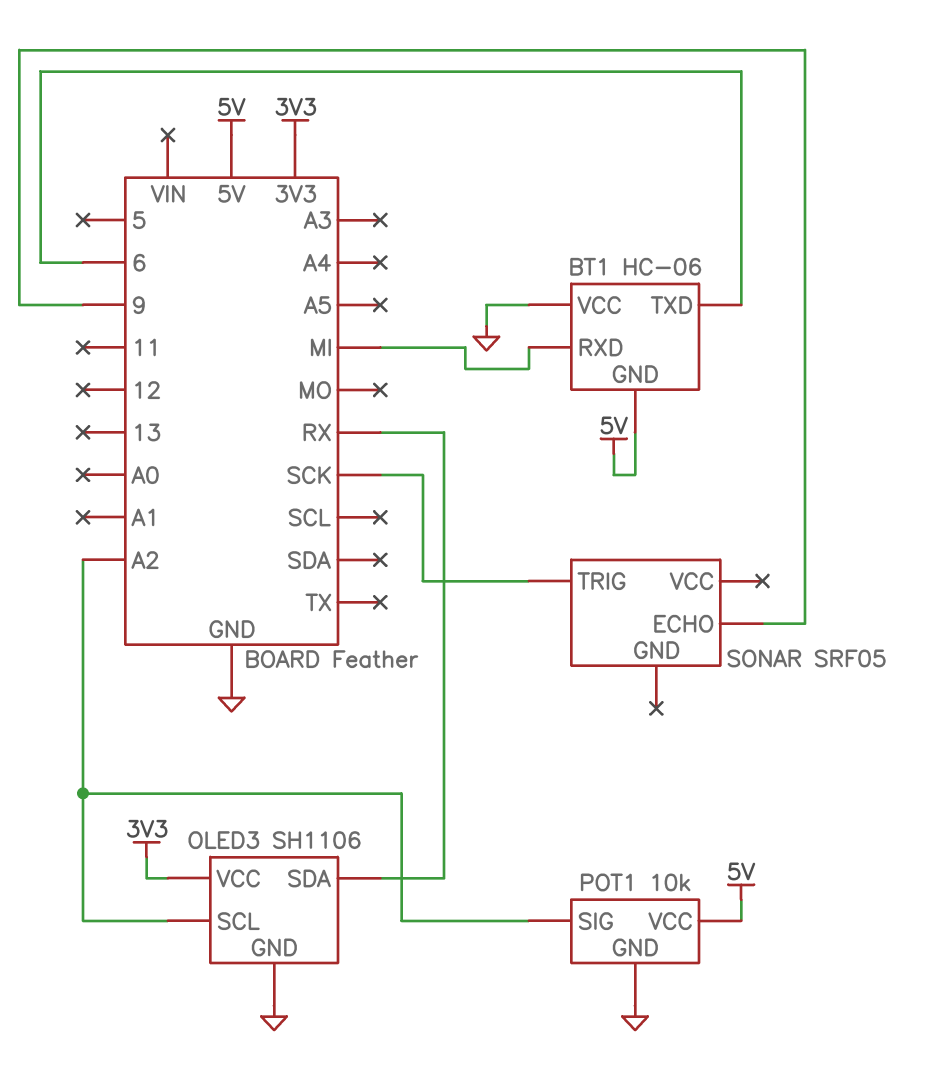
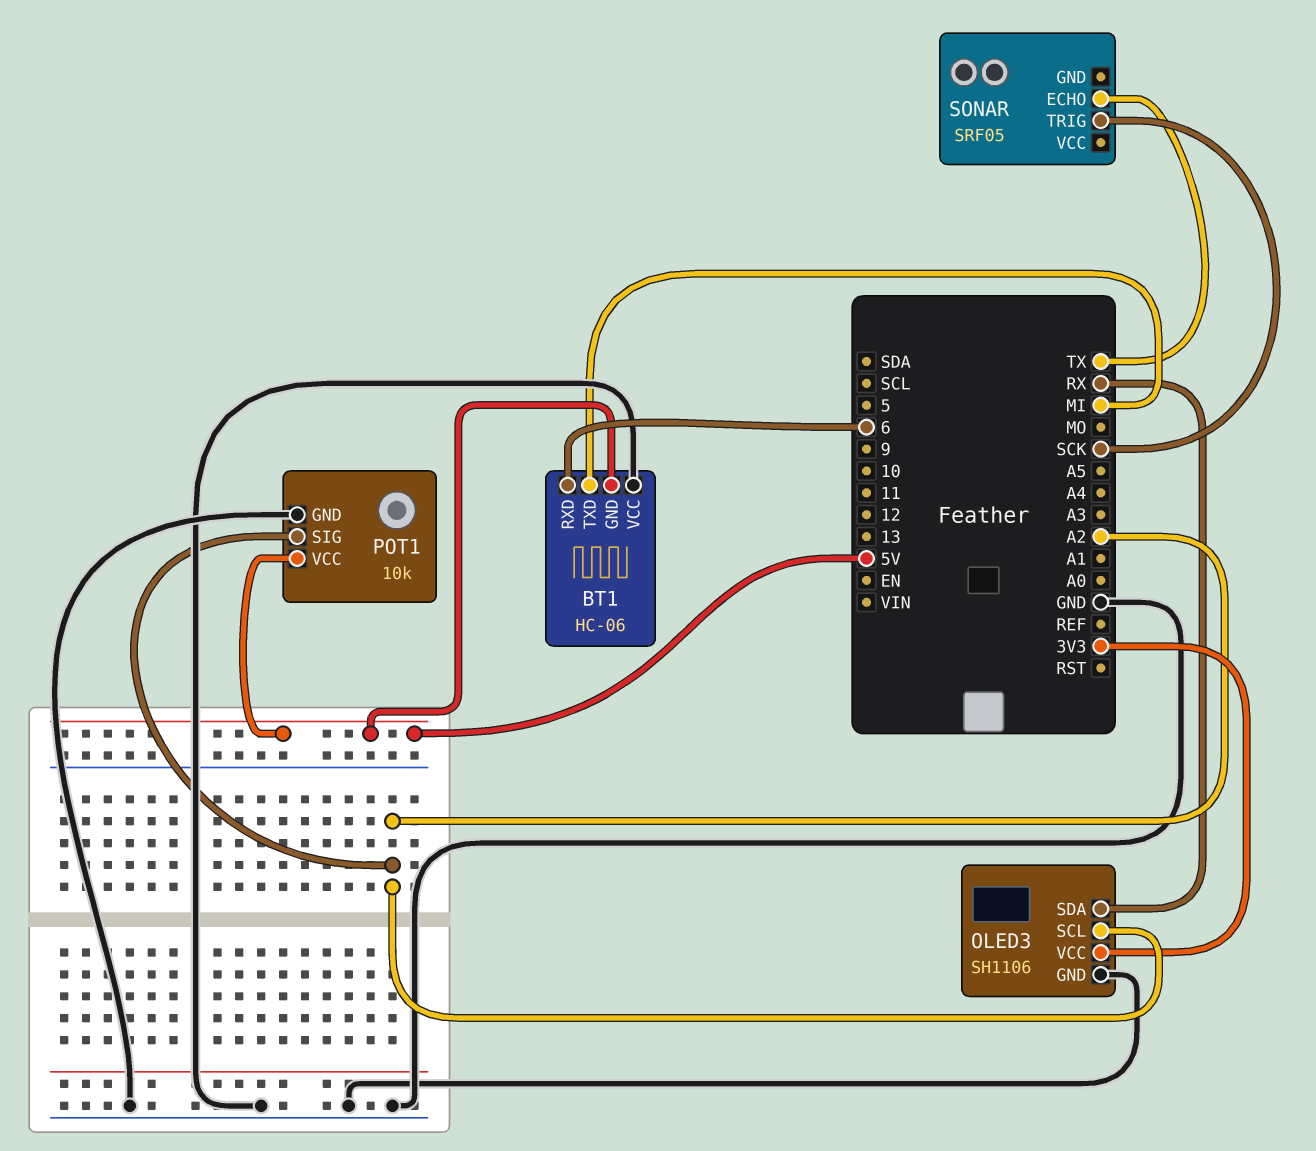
BT1 pin RXD: MI -> 6
BT1 pin TXD: 6 -> MI
SONAR pin ECHO: 9 -> TX

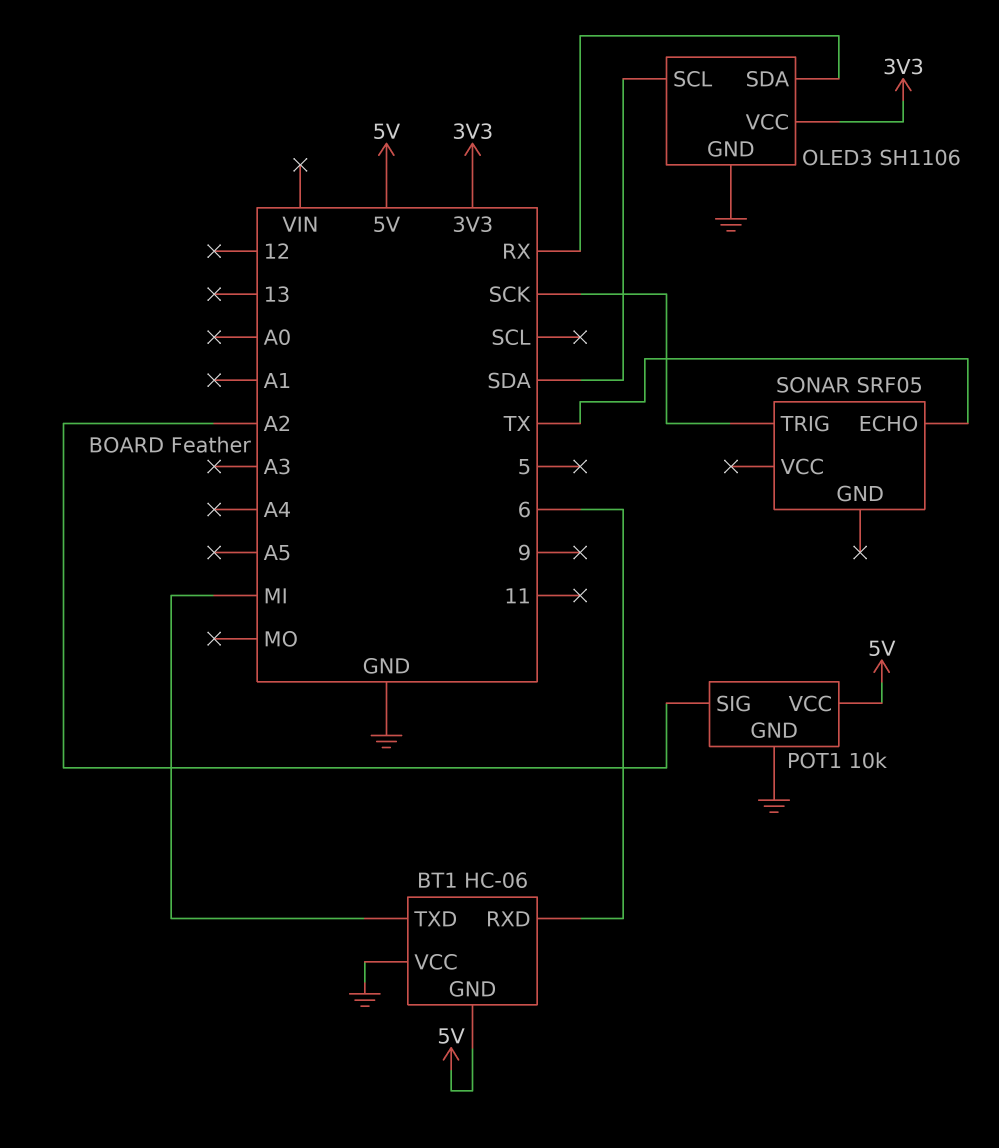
OLED3 pin SCL: A2 -> SDA

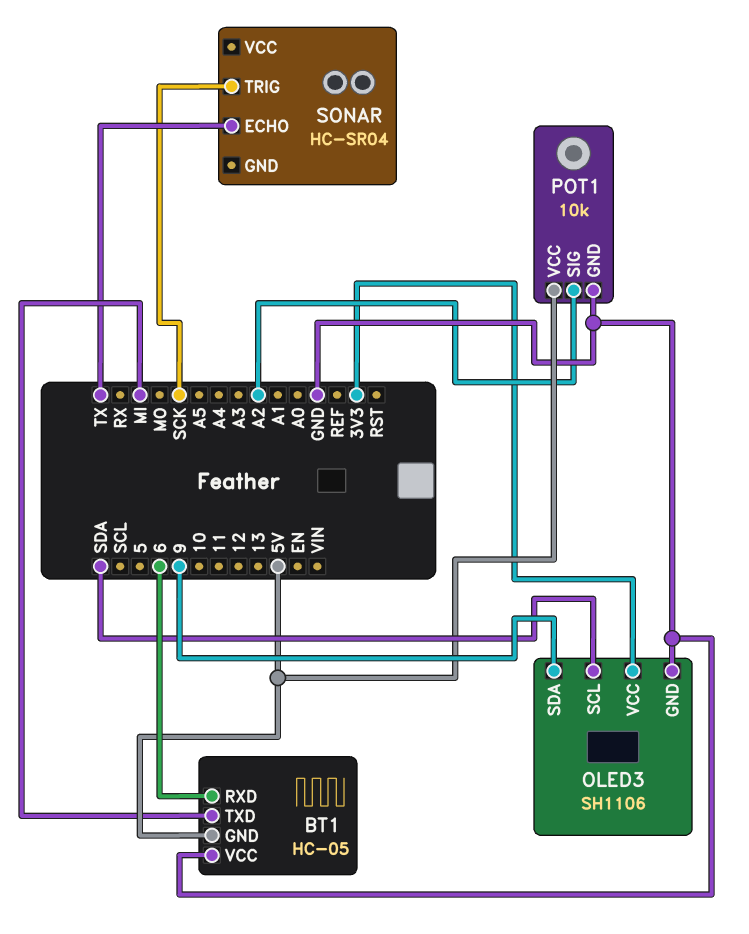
BT1: HC-06 -> HC-05
OLED3 pin SDA: RX -> 9
SONAR: SRF05 -> HC-SR04

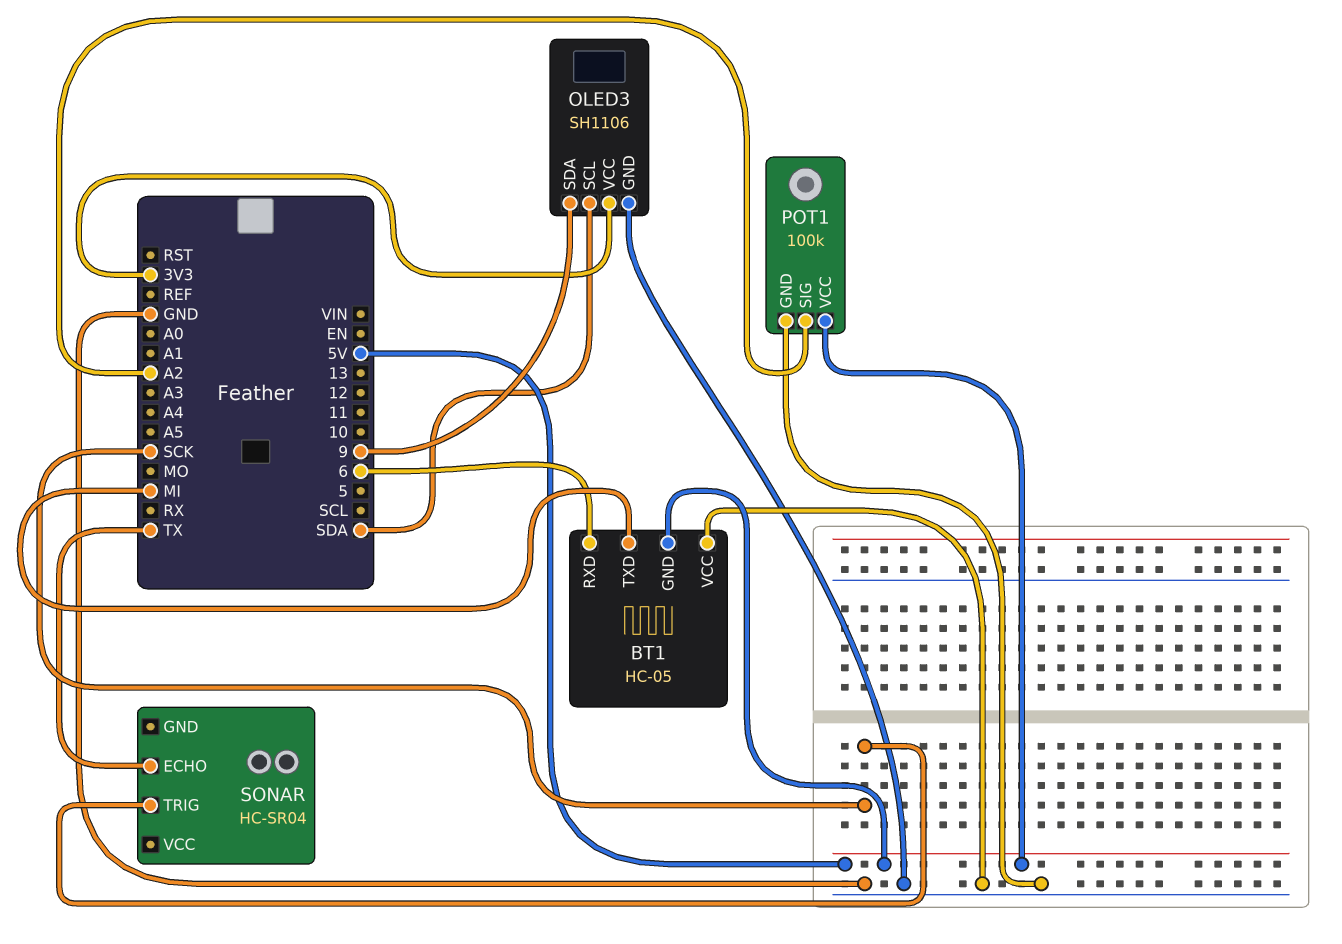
POT1: 10k -> 100k

